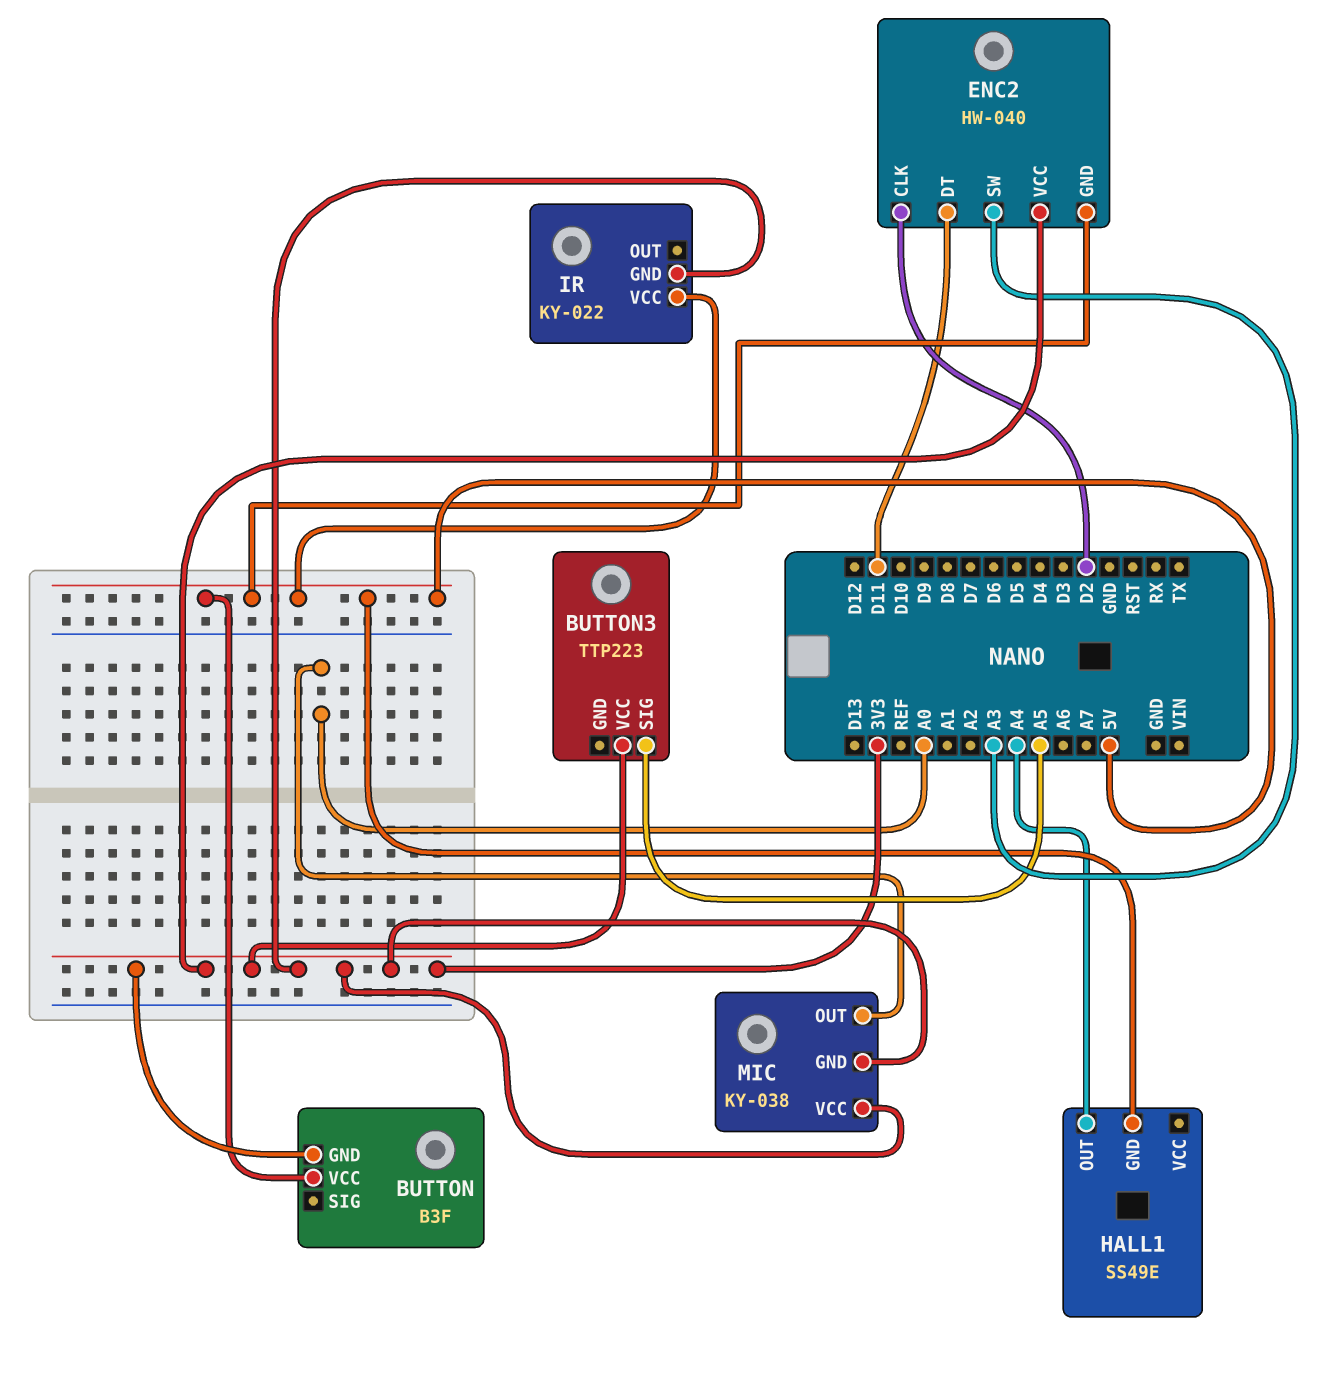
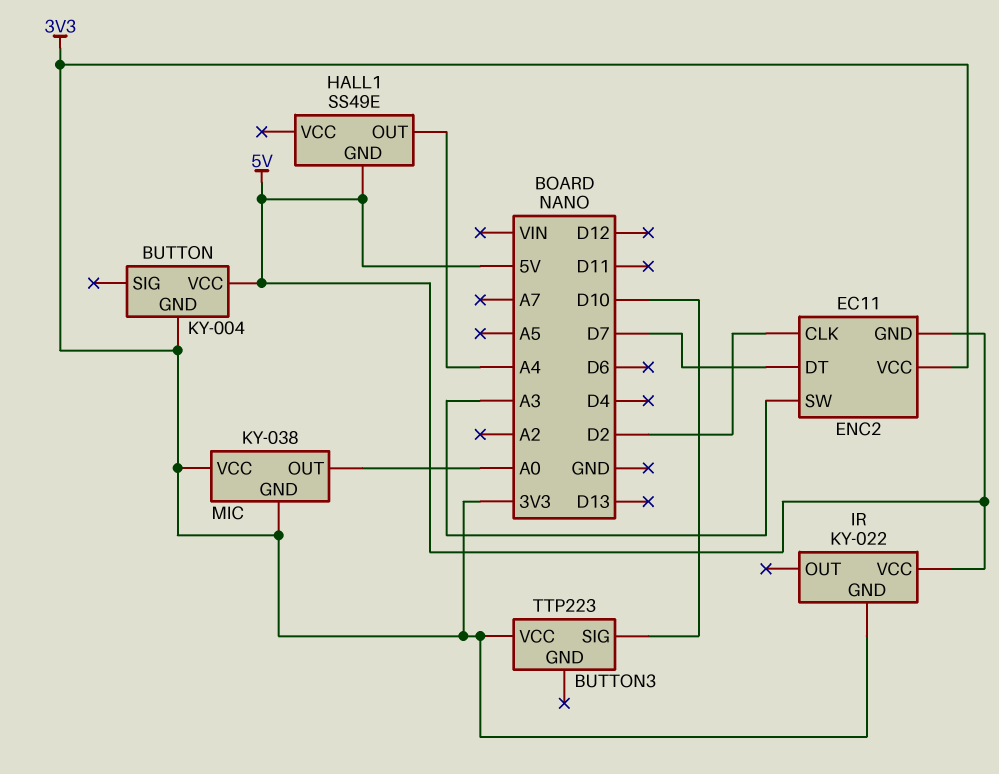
BUTTON: B3F -> KY-004
BUTTON3 pin SIG: A5 -> D10
ENC2: HW-040 -> EC11
ENC2 pin DT: D11 -> D7

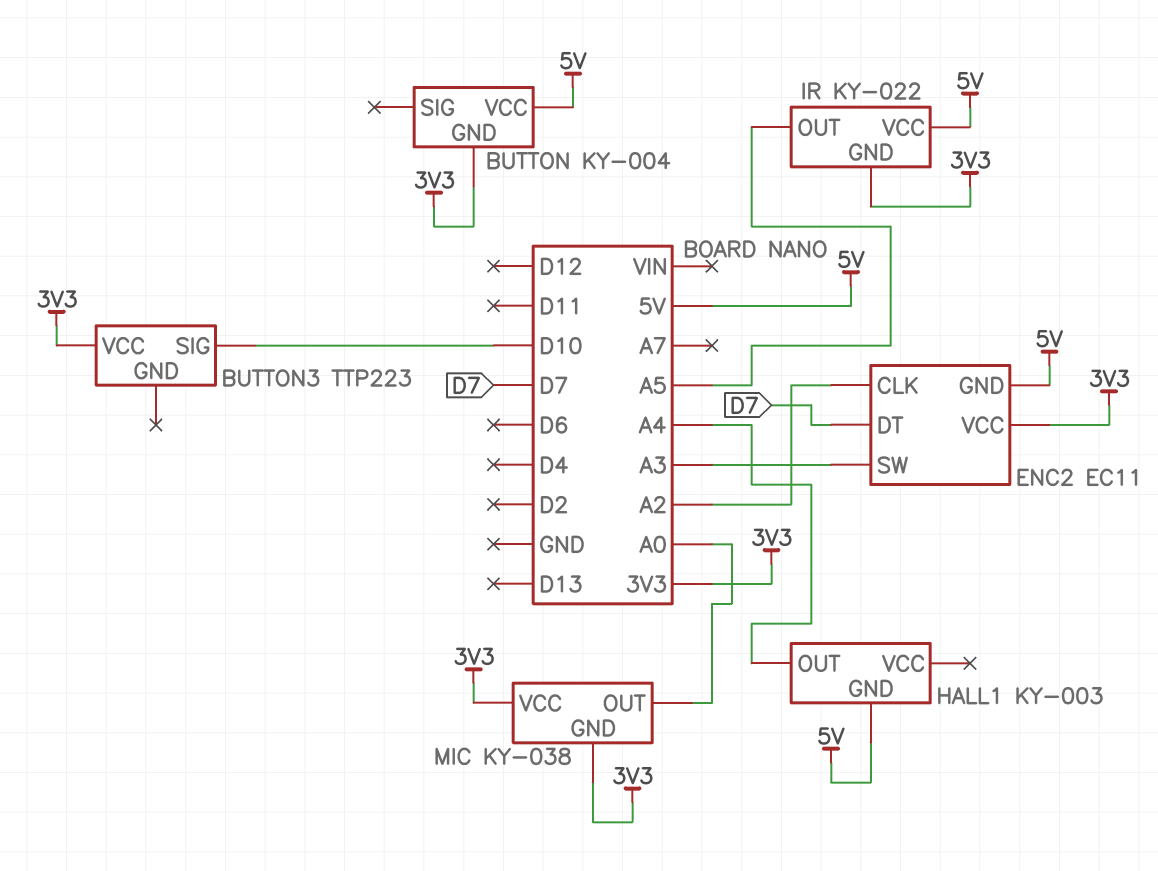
ENC2 pin CLK: D2 -> A2
HALL1: SS49E -> KY-003
IR pin OUT: none -> A5

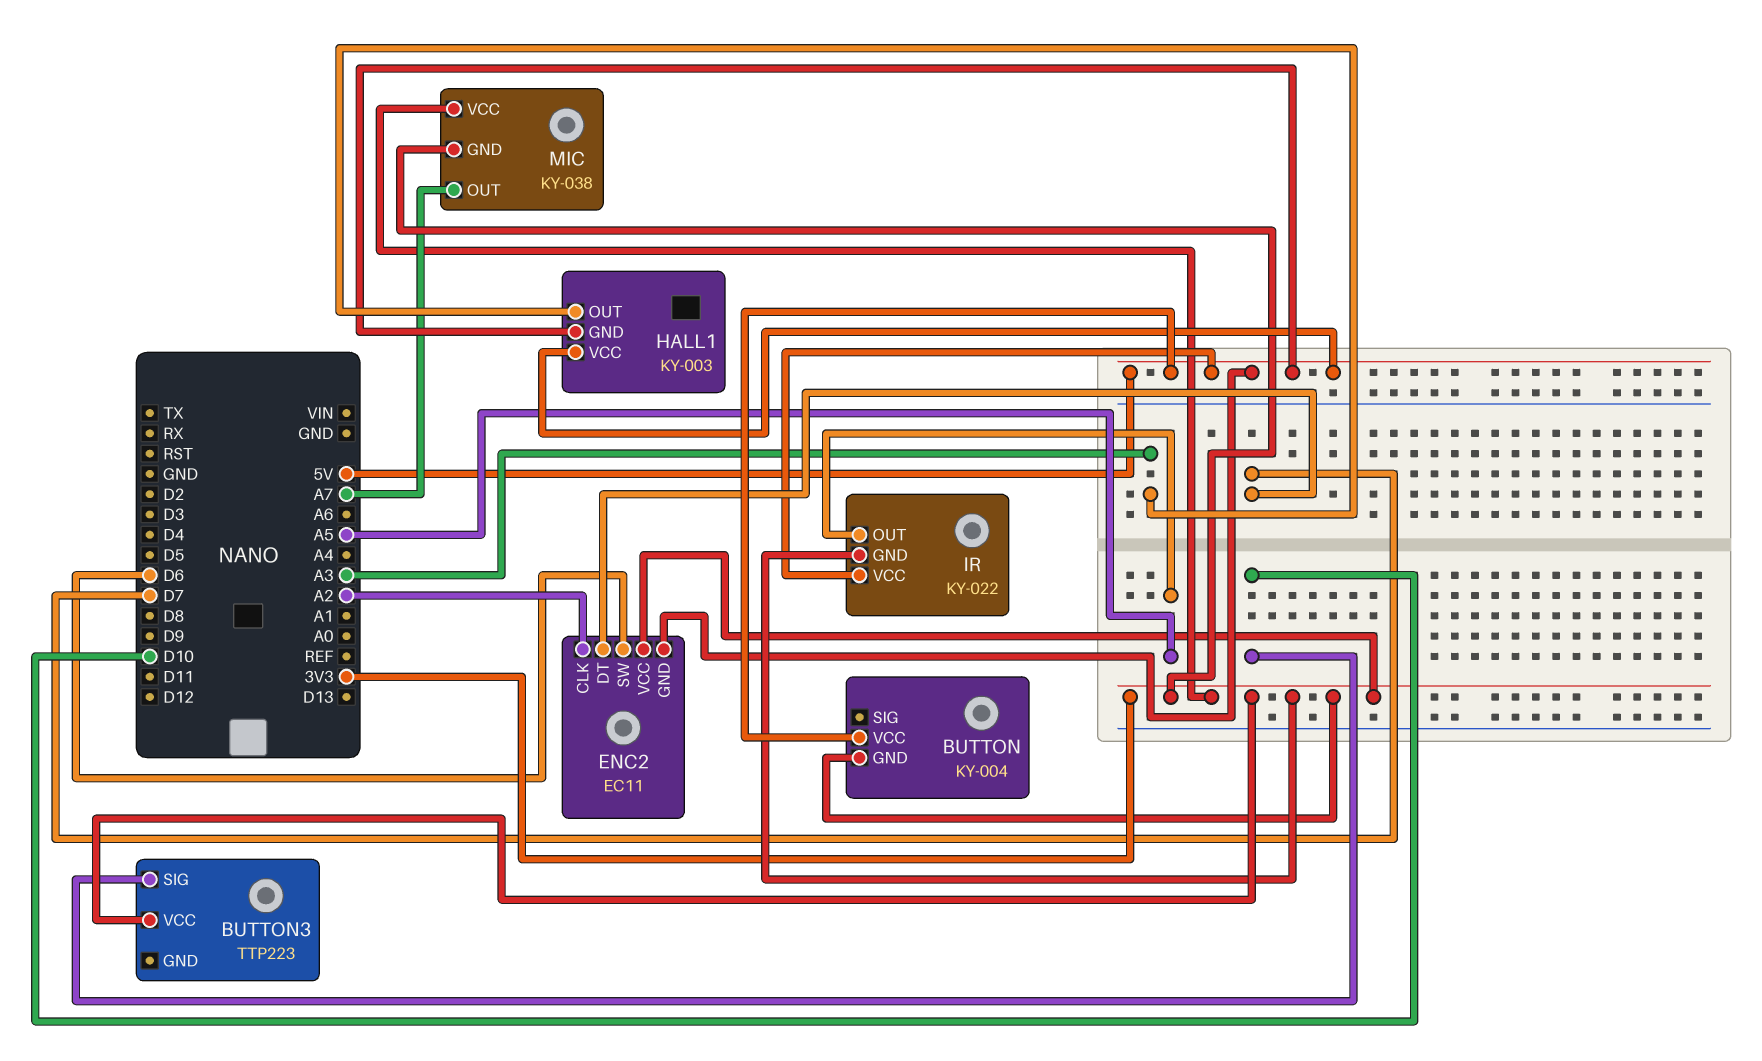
ENC2 pin SW: A3 -> D6
HALL1 pin OUT: A4 -> A3
HALL1 pin VCC: none -> 5V
MIC pin OUT: A0 -> A7

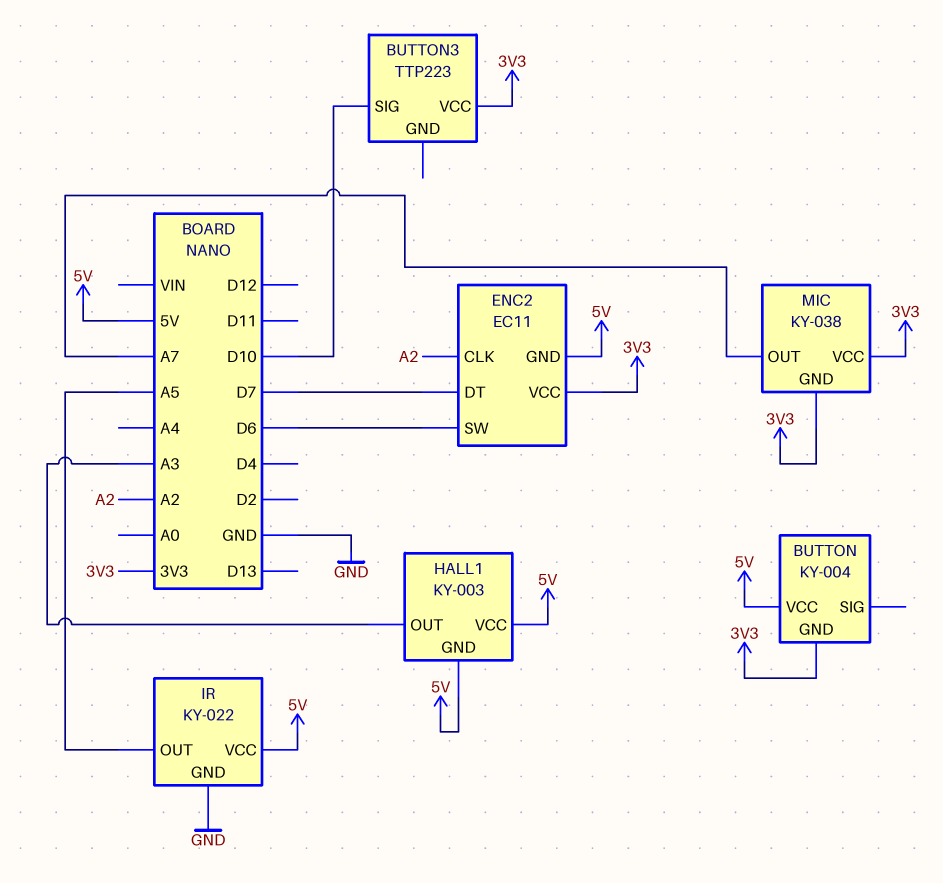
IR pin GND: 3V3 -> GND

